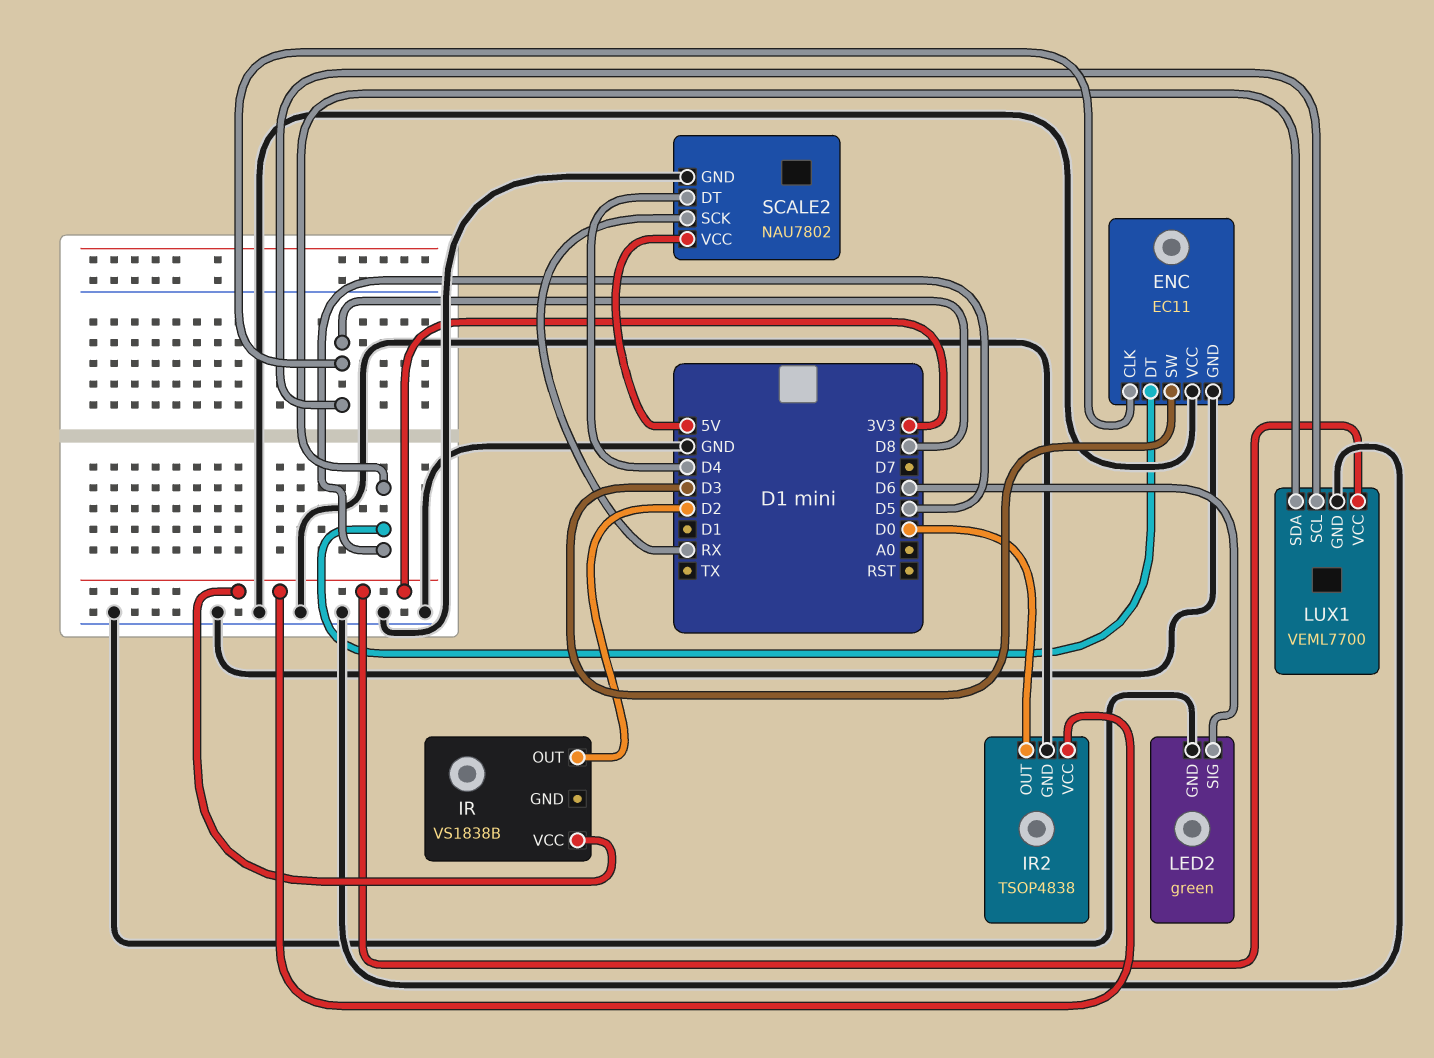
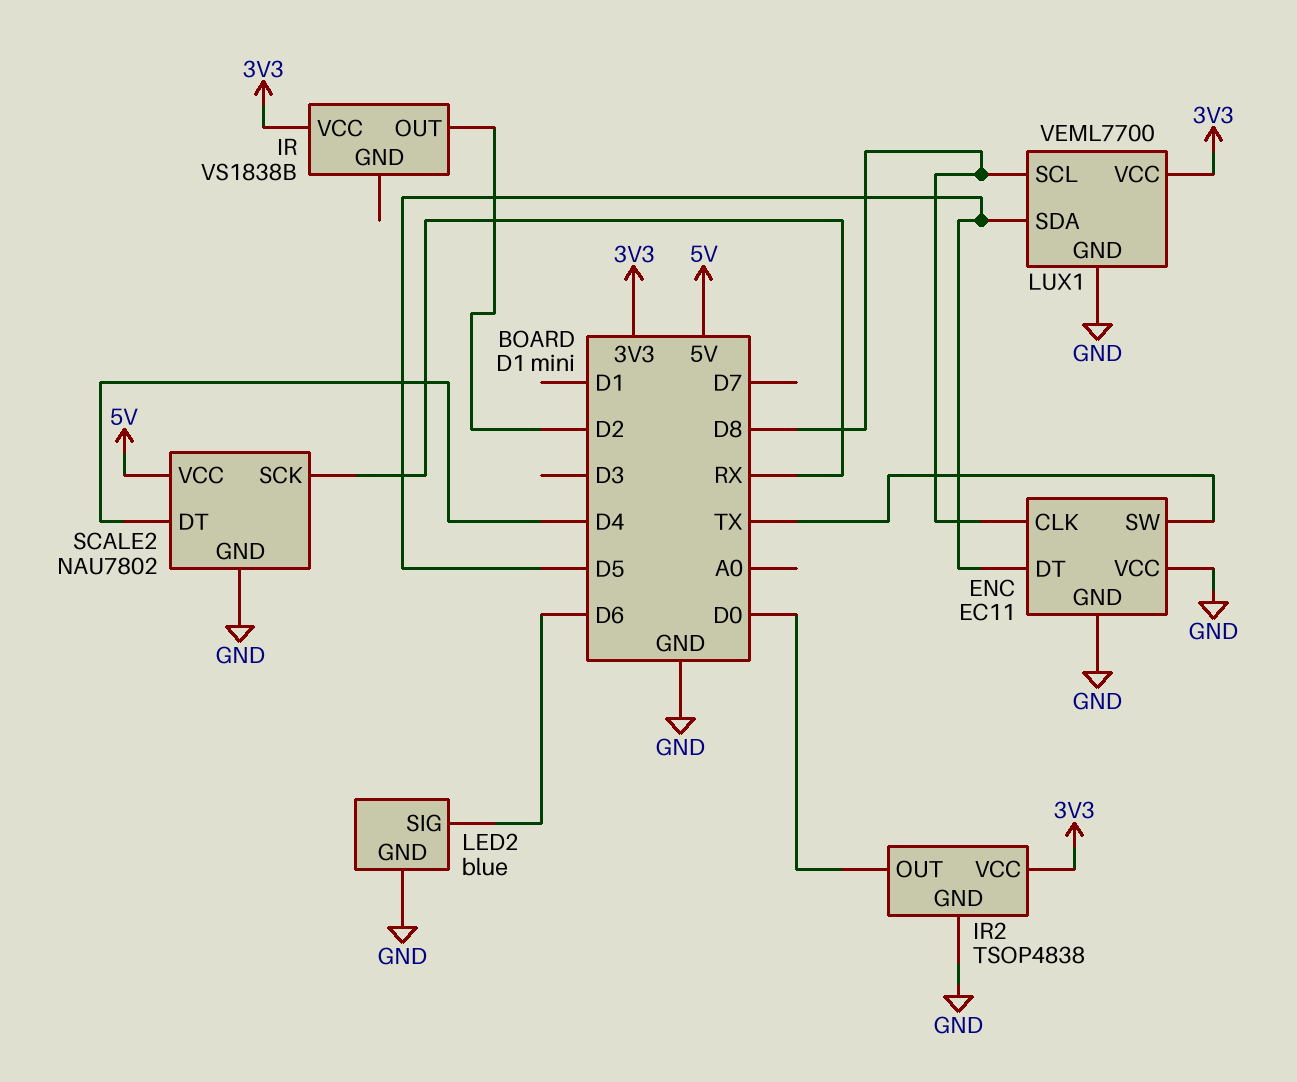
ENC pin SW: D3 -> TX
LED2: green -> blue

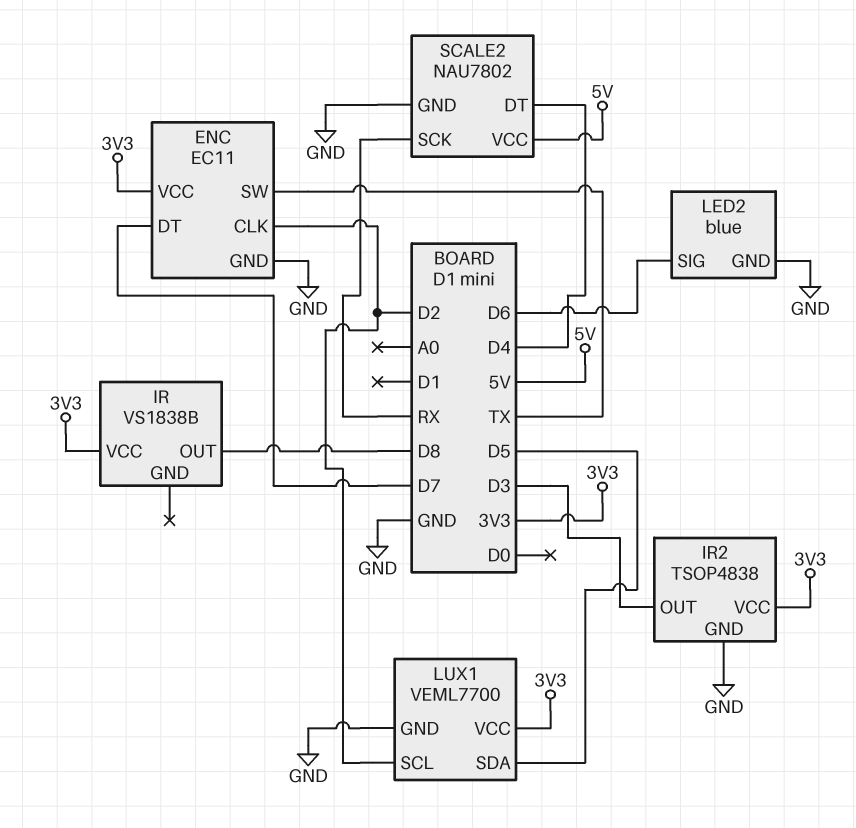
ENC pin CLK: D8 -> D2
ENC pin DT: D5 -> D7
ENC pin VCC: GND -> 3V3
IR pin OUT: D2 -> D8
IR2 pin OUT: D0 -> D3
LUX1 pin SCL: D8 -> D2

